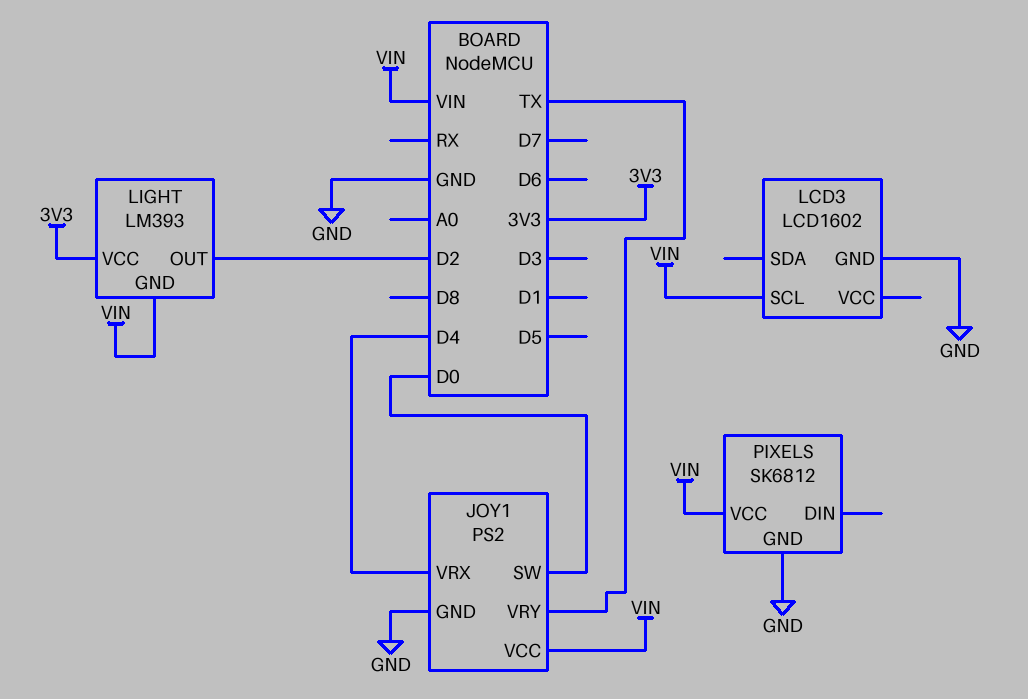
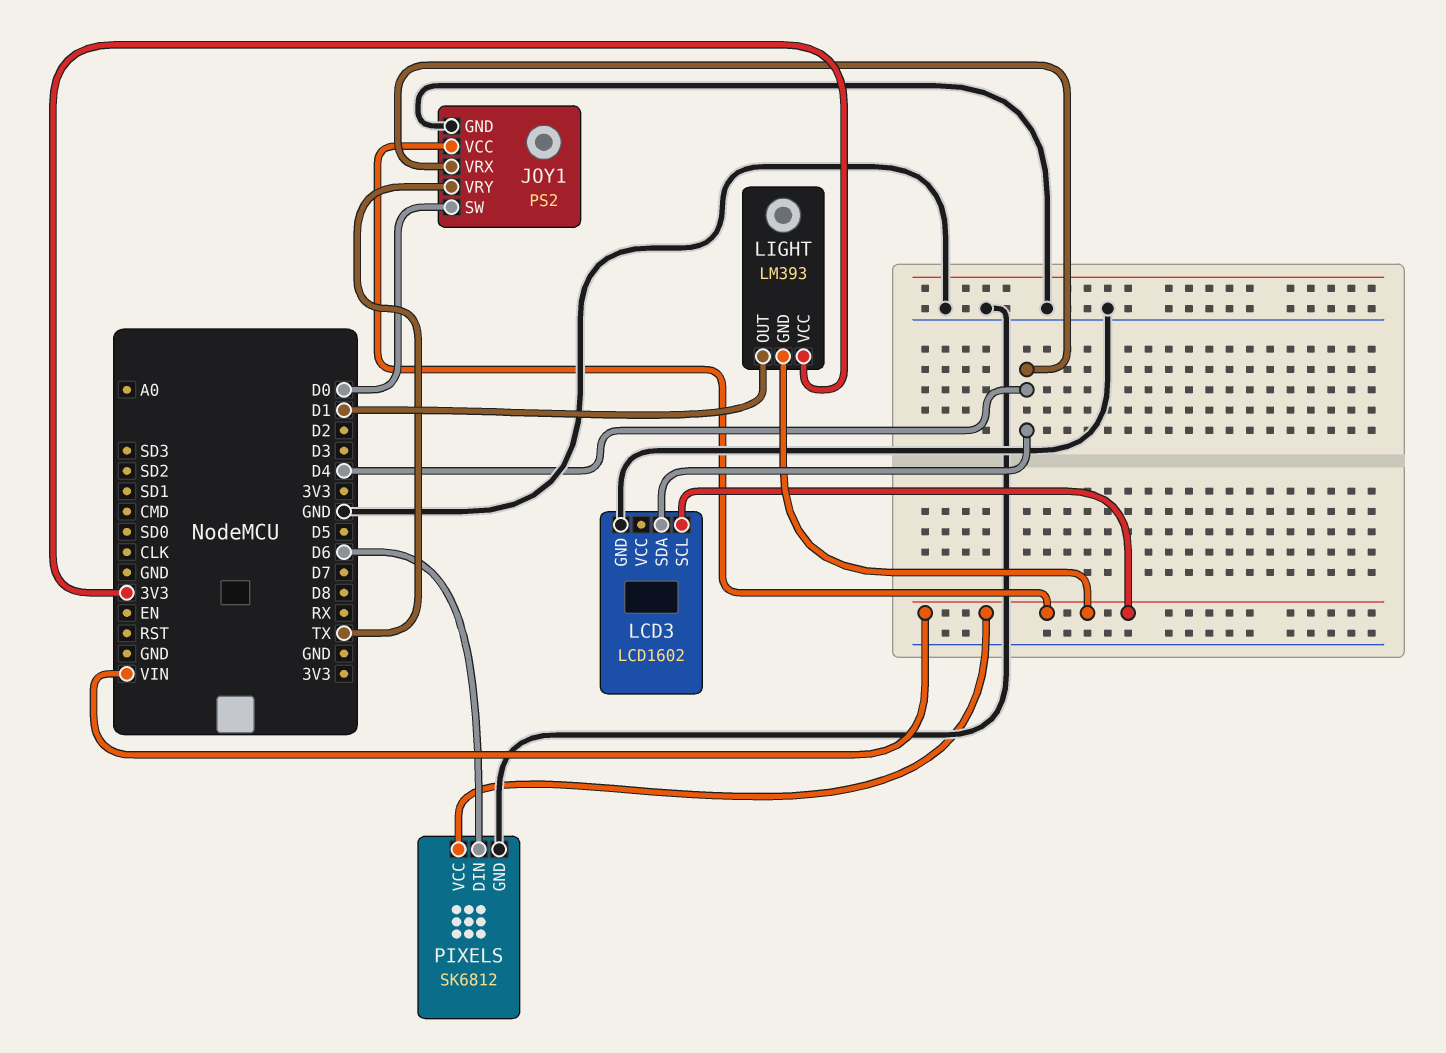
LCD3 pin SDA: none -> D4
LIGHT pin OUT: D2 -> D1
PIXELS pin DIN: none -> D6

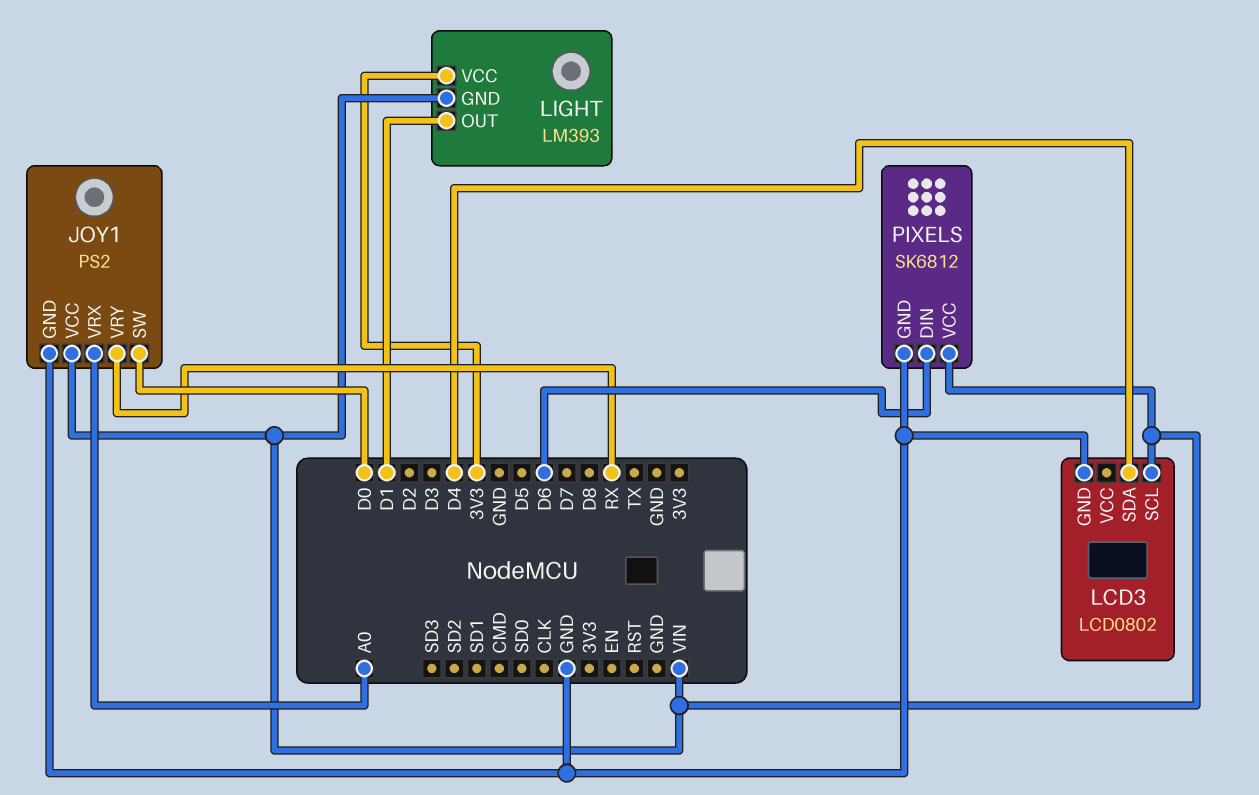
JOY1 pin VRX: D4 -> A0
JOY1 pin VRY: TX -> RX
LCD3: LCD1602 -> LCD0802

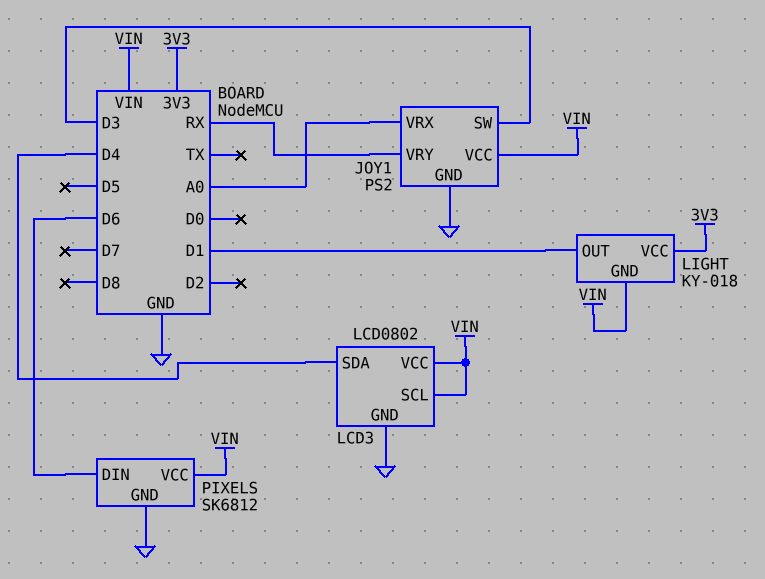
JOY1 pin SW: D0 -> D3
LCD3 pin VCC: none -> VIN
LIGHT: LM393 -> KY-018

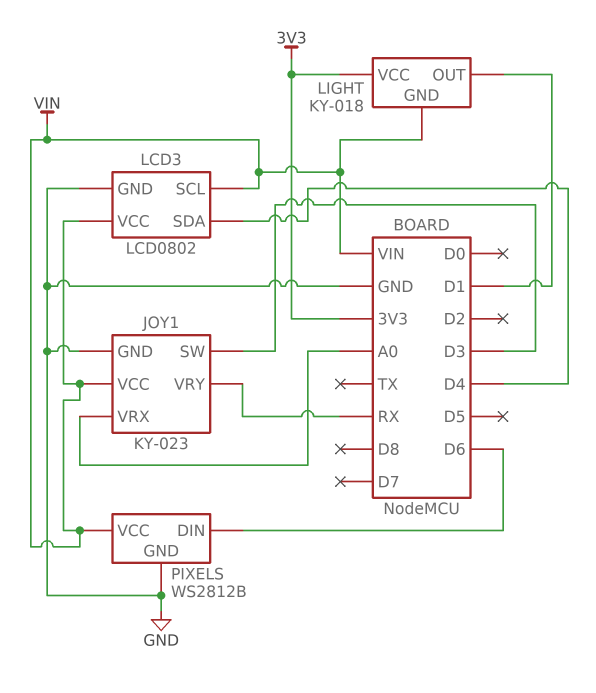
JOY1: PS2 -> KY-023
PIXELS: SK6812 -> WS2812B

